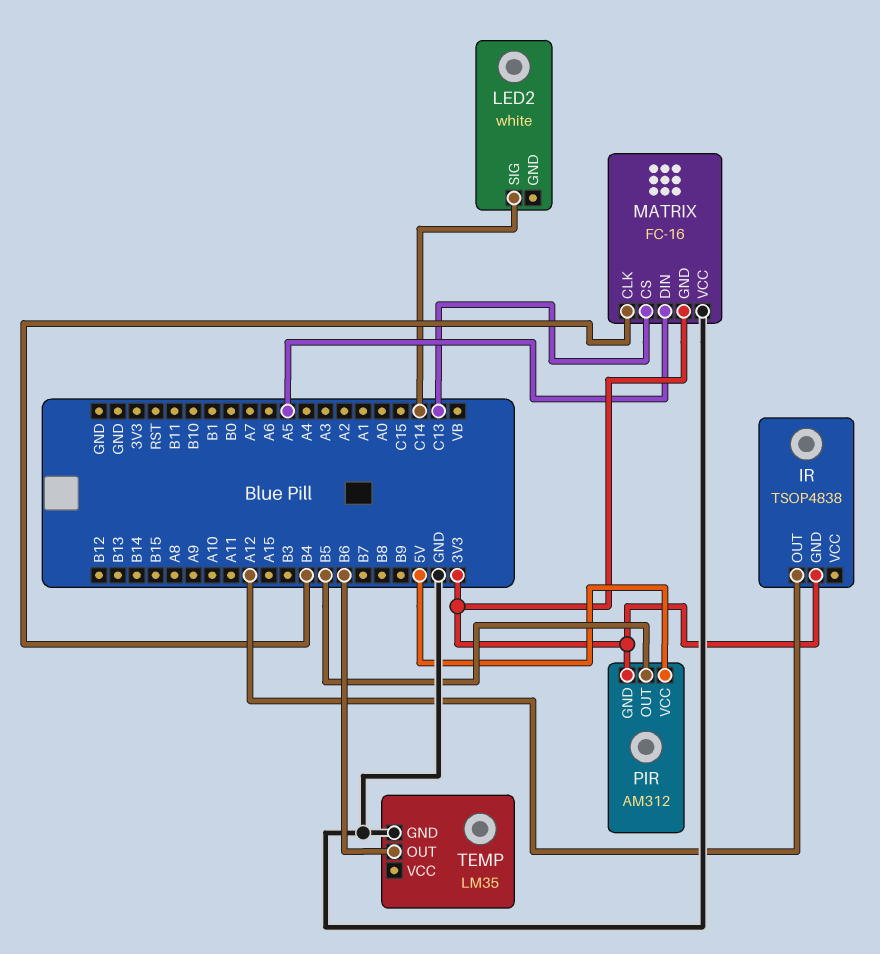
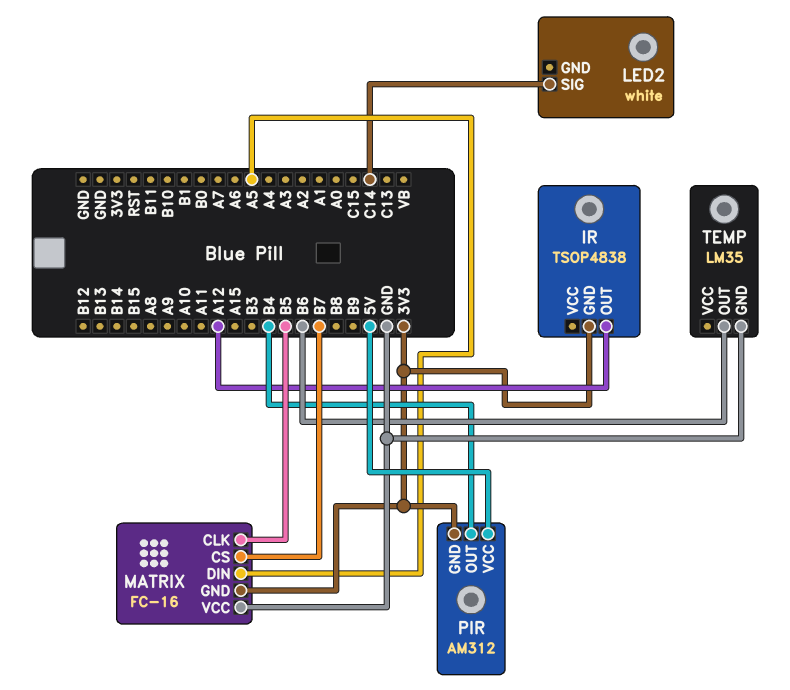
MATRIX pin CLK: B4 -> B5
MATRIX pin CS: C13 -> B7
PIR pin OUT: B5 -> B4

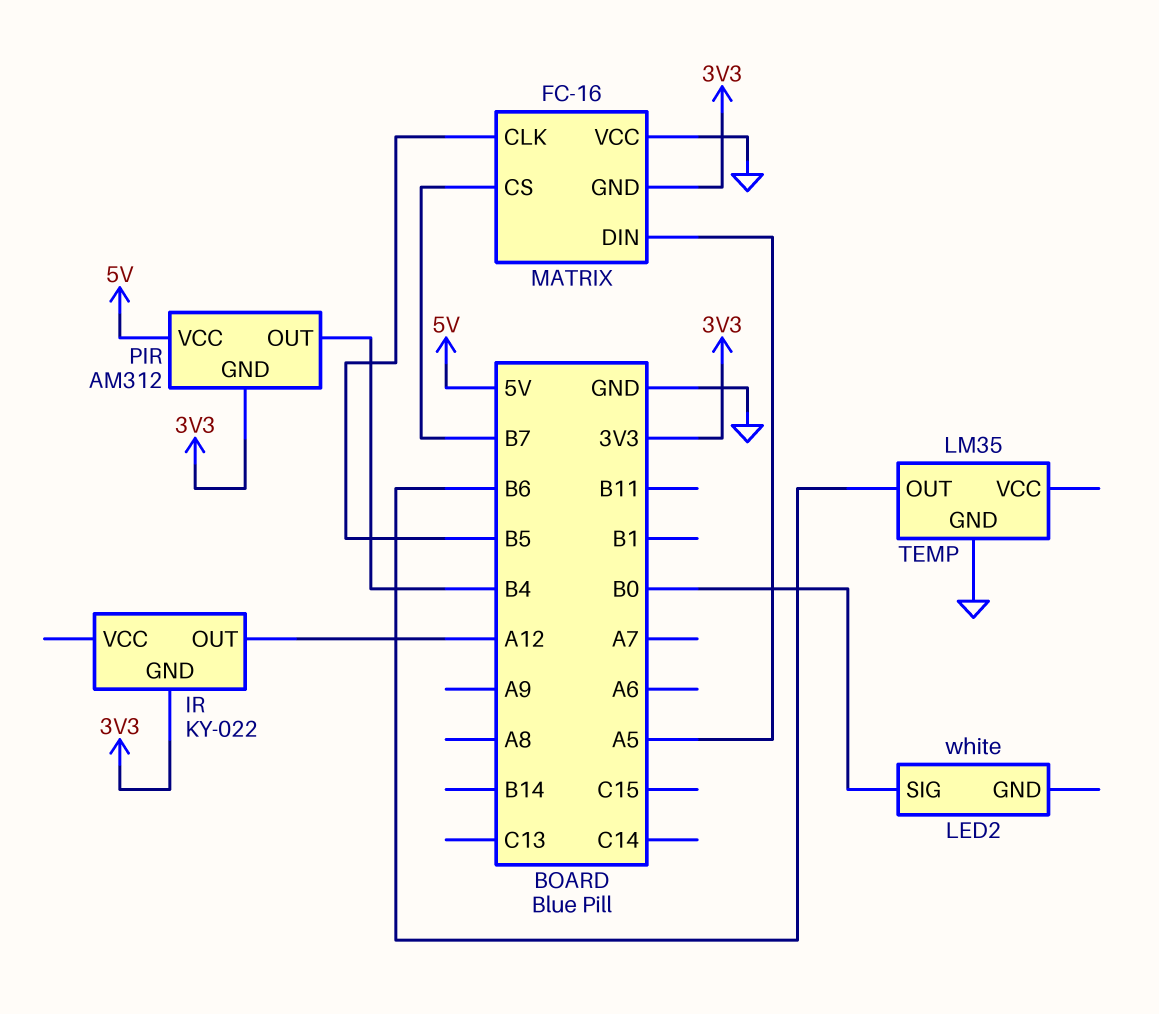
IR: TSOP4838 -> KY-022
LED2 pin SIG: C14 -> B0

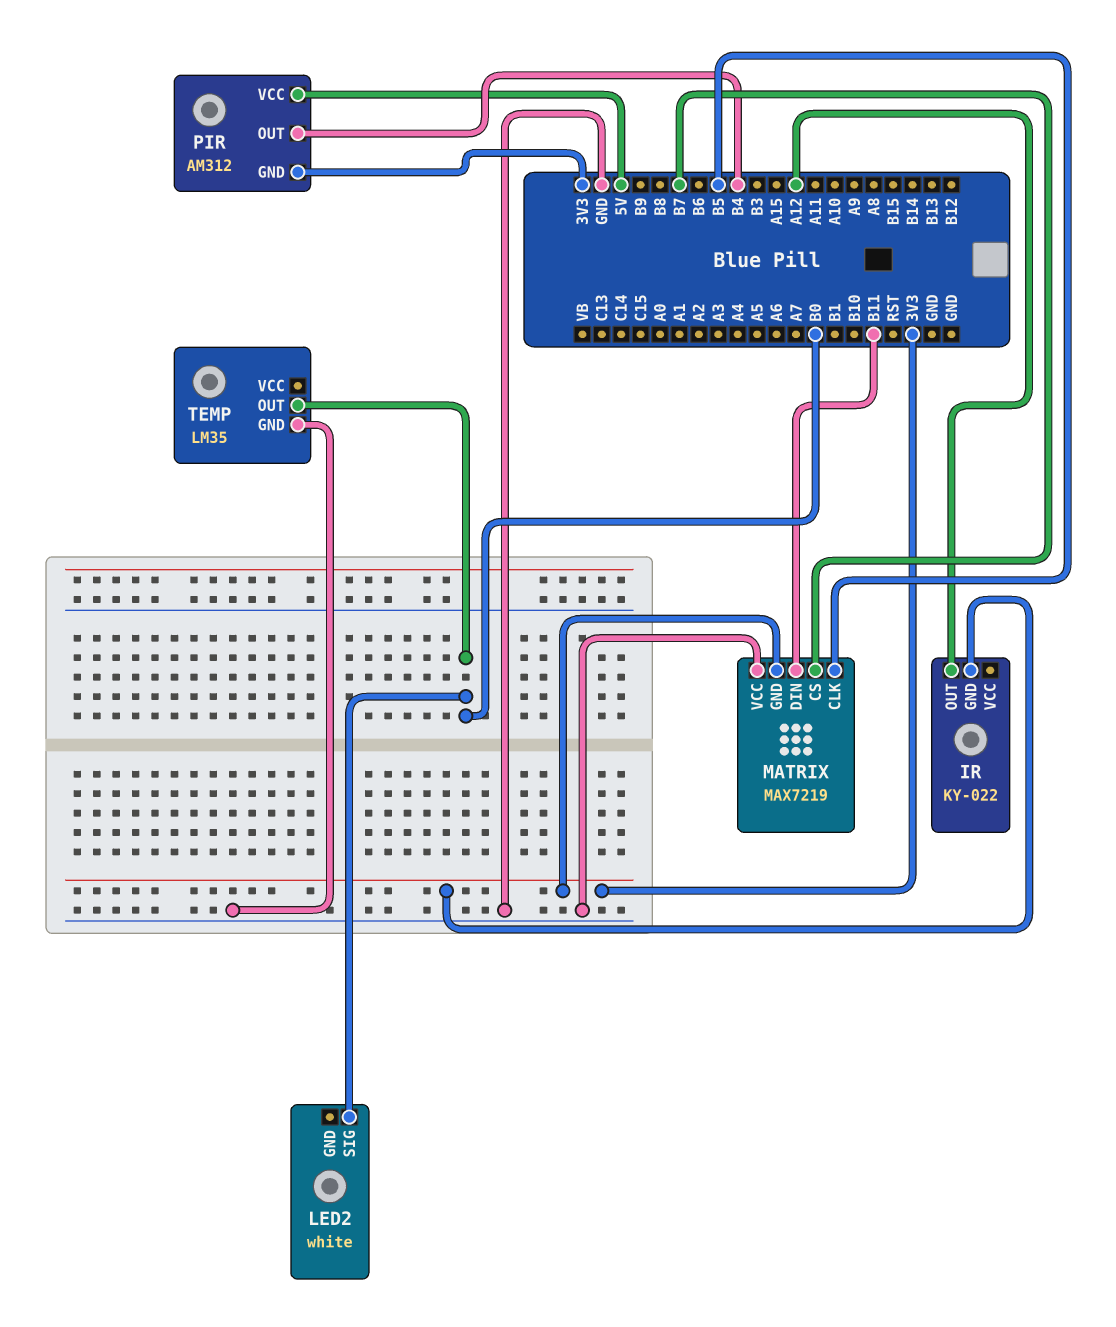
MATRIX: FC-16 -> MAX7219
MATRIX pin DIN: A5 -> B11
TEMP pin OUT: B6 -> B0

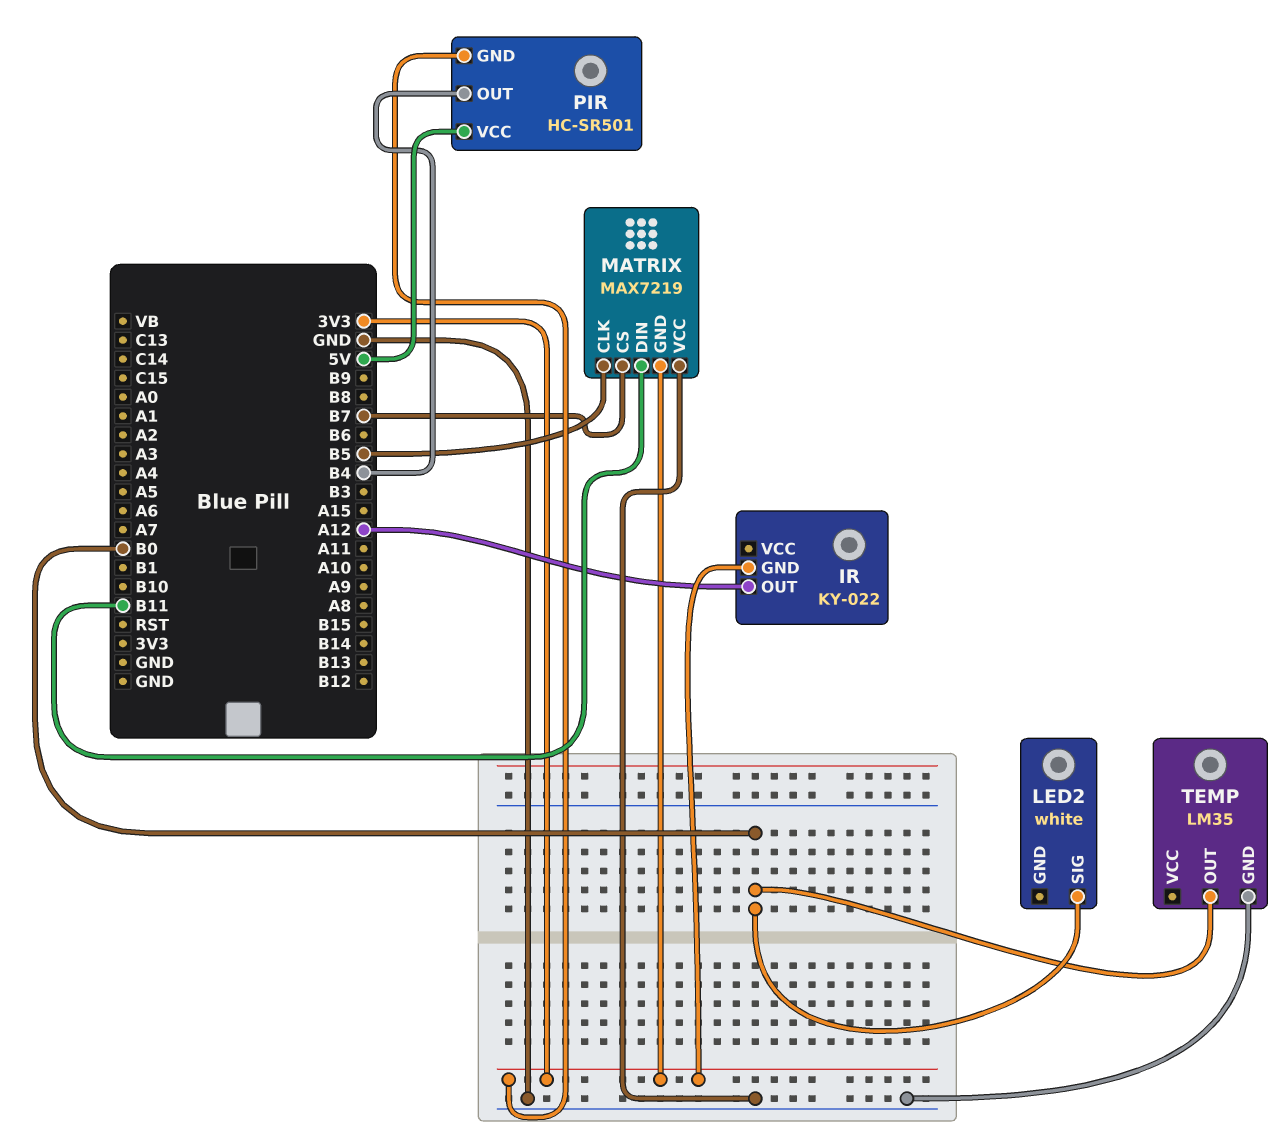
PIR: AM312 -> HC-SR501

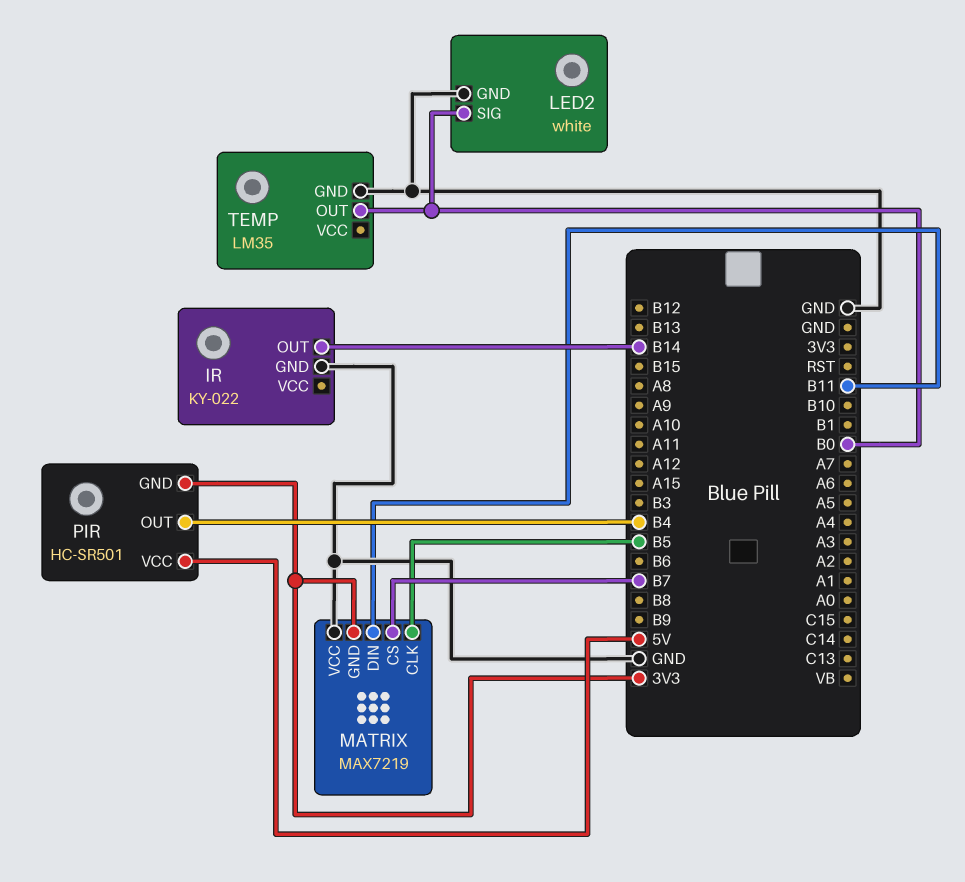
IR pin GND: 3V3 -> GND
IR pin OUT: A12 -> B14
LED2 pin GND: none -> GND

